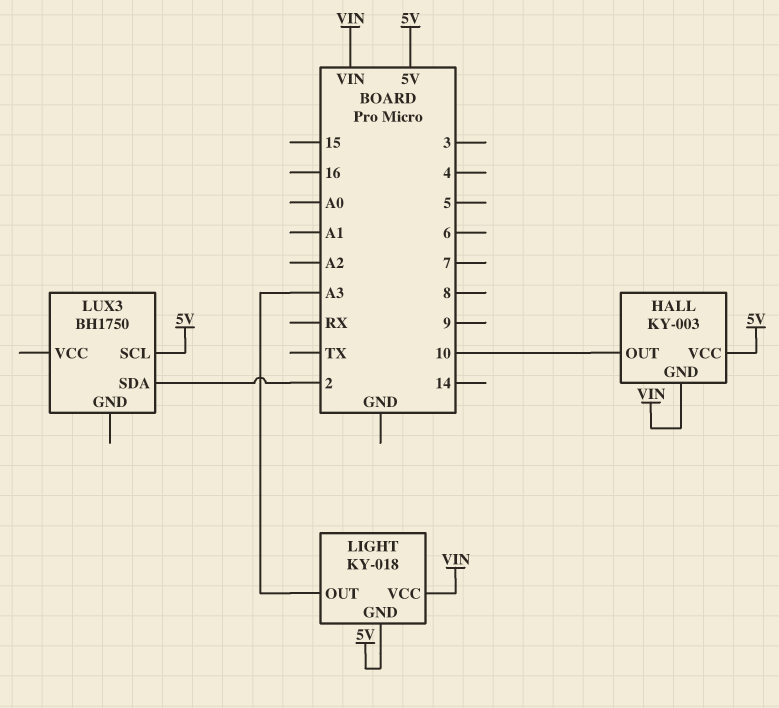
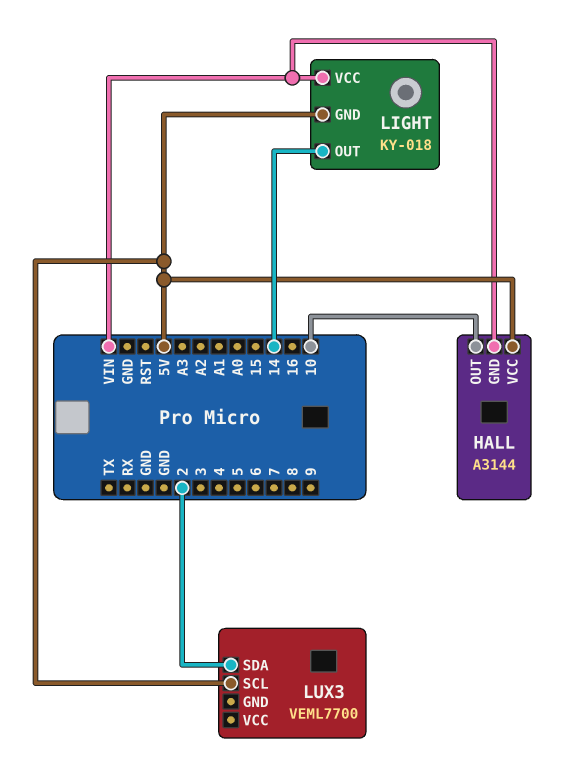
HALL: KY-003 -> A3144
LIGHT pin OUT: A3 -> 14
LUX3: BH1750 -> VEML7700

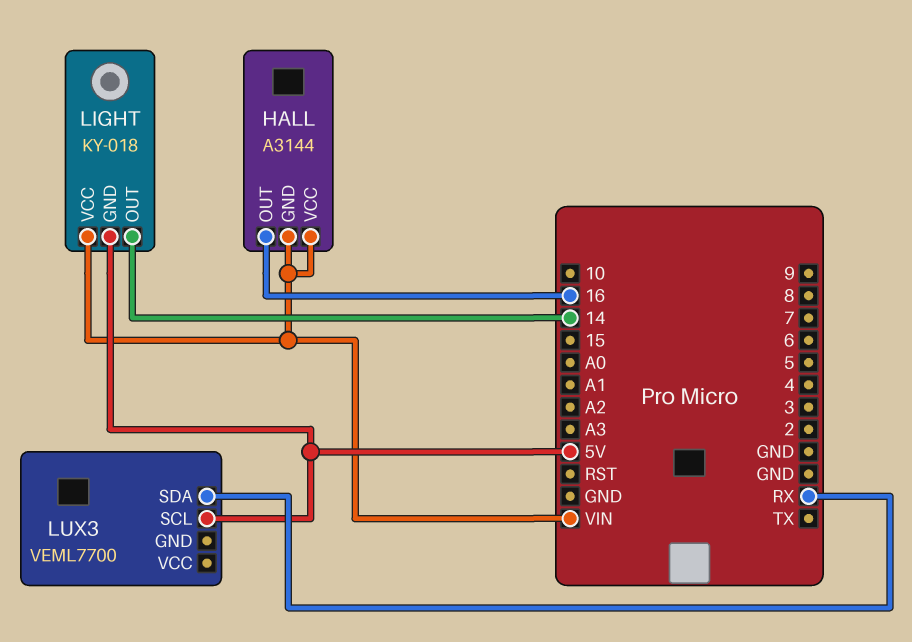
HALL pin OUT: 10 -> 16
HALL pin VCC: 5V -> VIN
LUX3 pin SDA: 2 -> RX

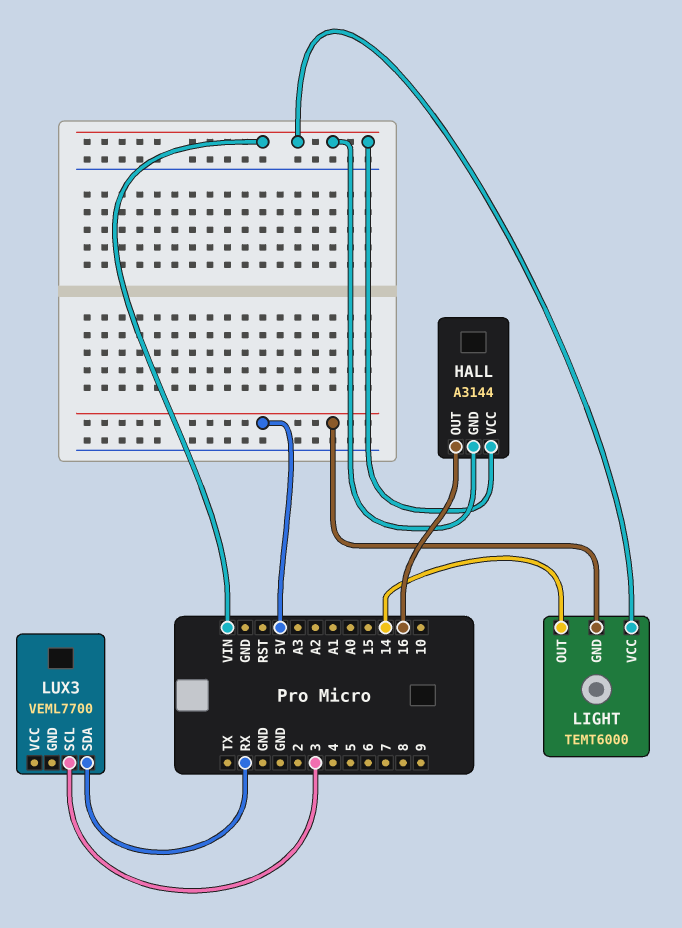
LIGHT: KY-018 -> TEMT6000
LUX3 pin SCL: 5V -> 3

